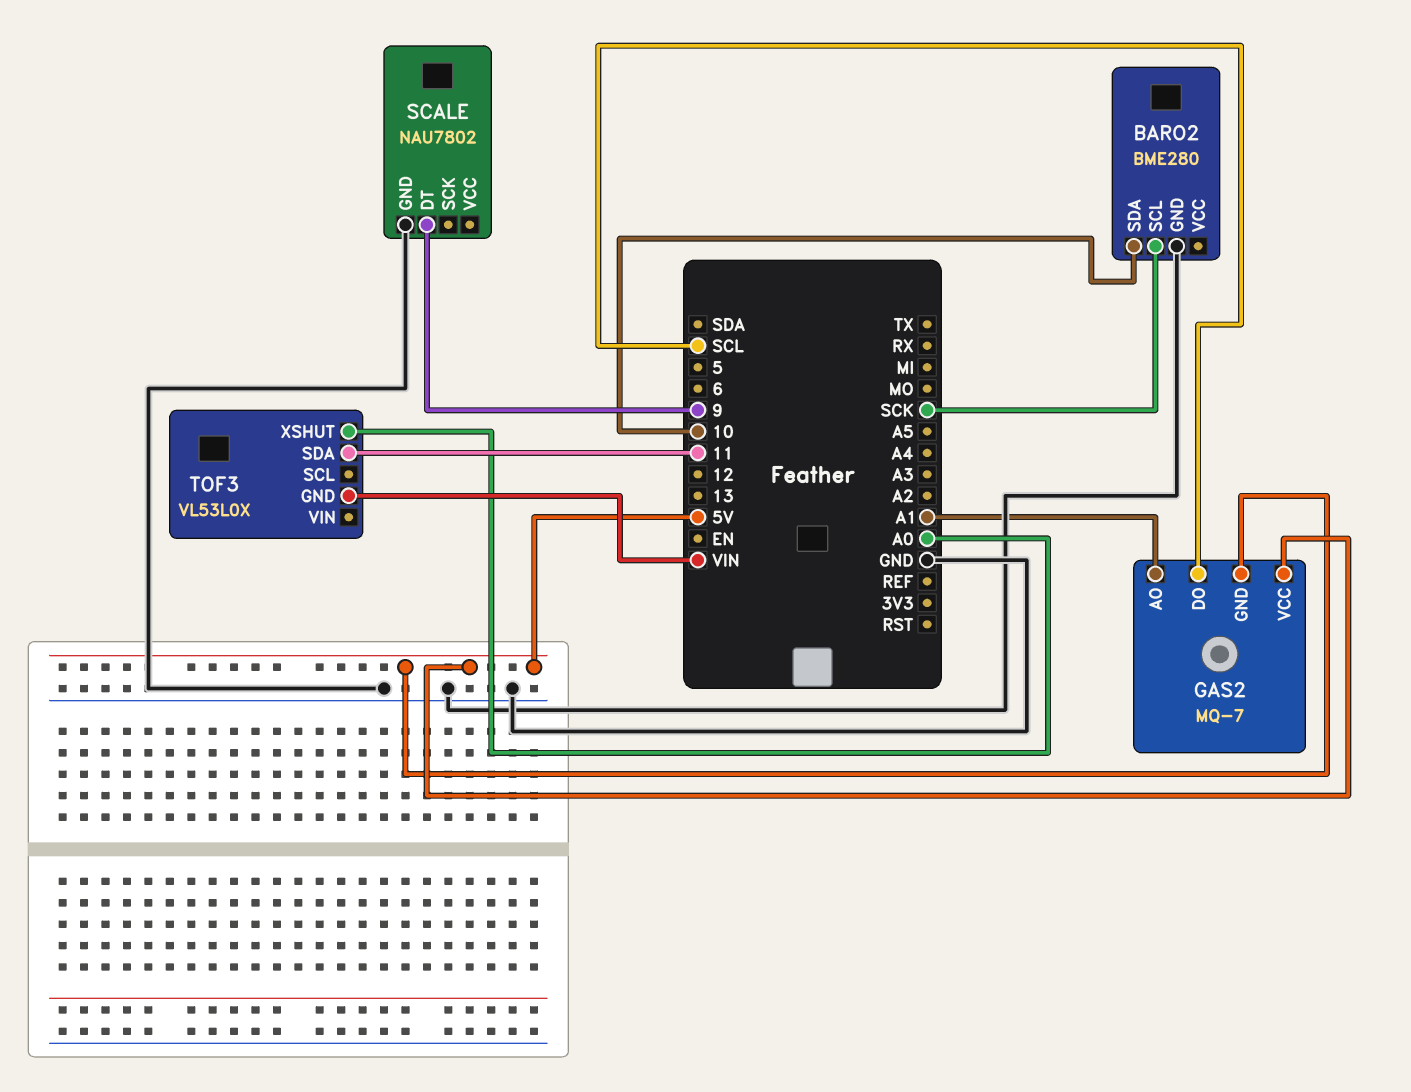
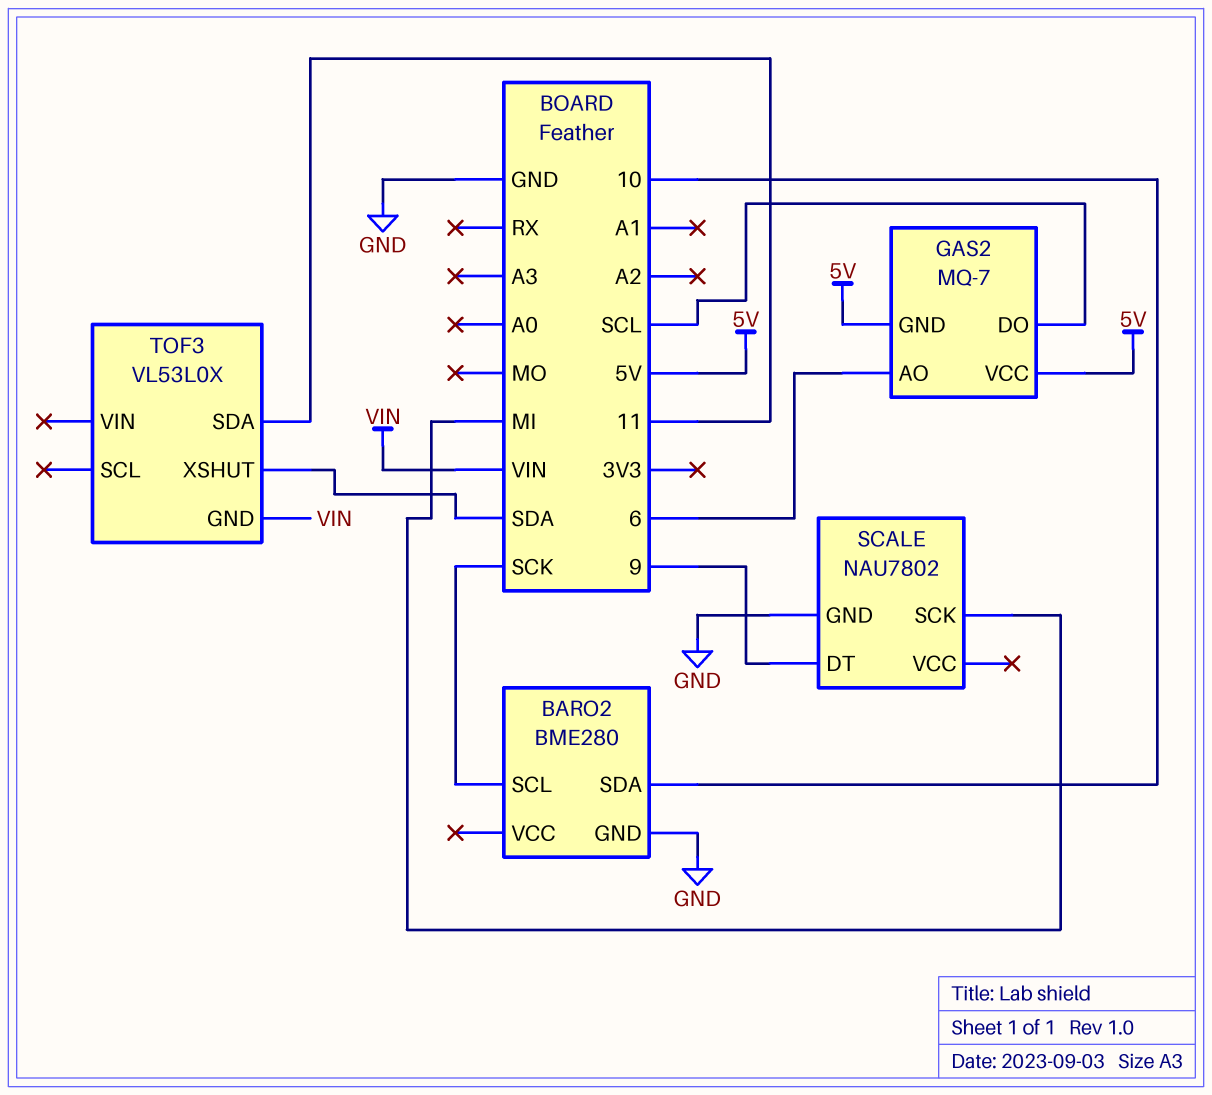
GAS2 pin AO: A1 -> 6
SCALE pin SCK: none -> MI
TOF3 pin XSHUT: A0 -> SDA

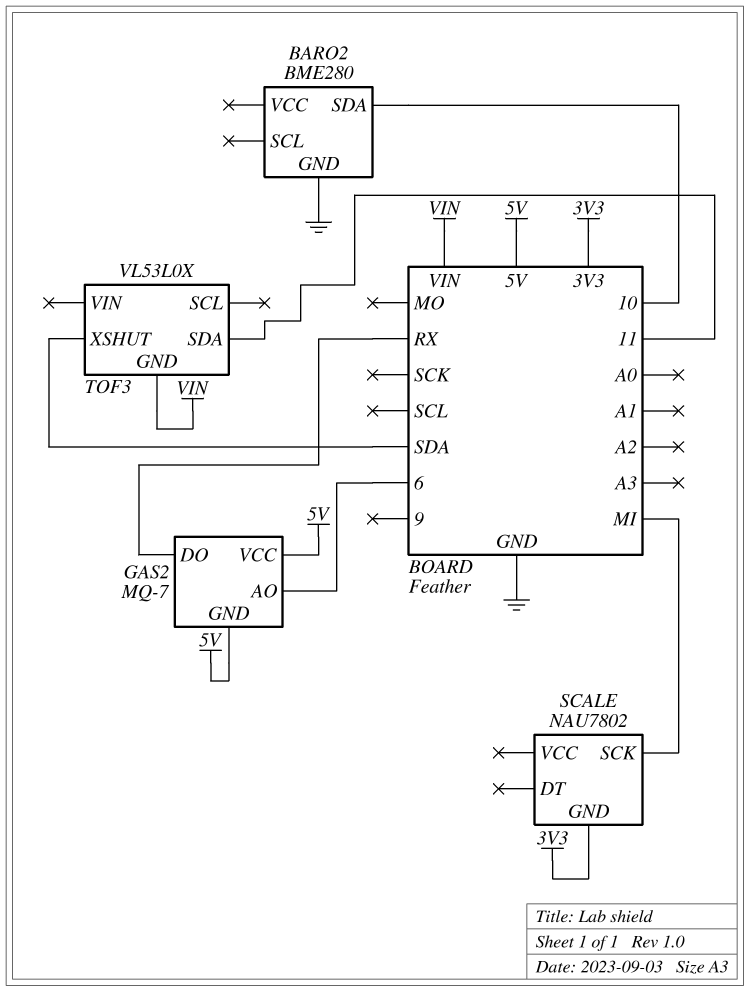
BARO2 pin SCL: SCK -> none
GAS2 pin DO: SCL -> RX
SCALE pin DT: 9 -> none
SCALE pin GND: GND -> 3V3

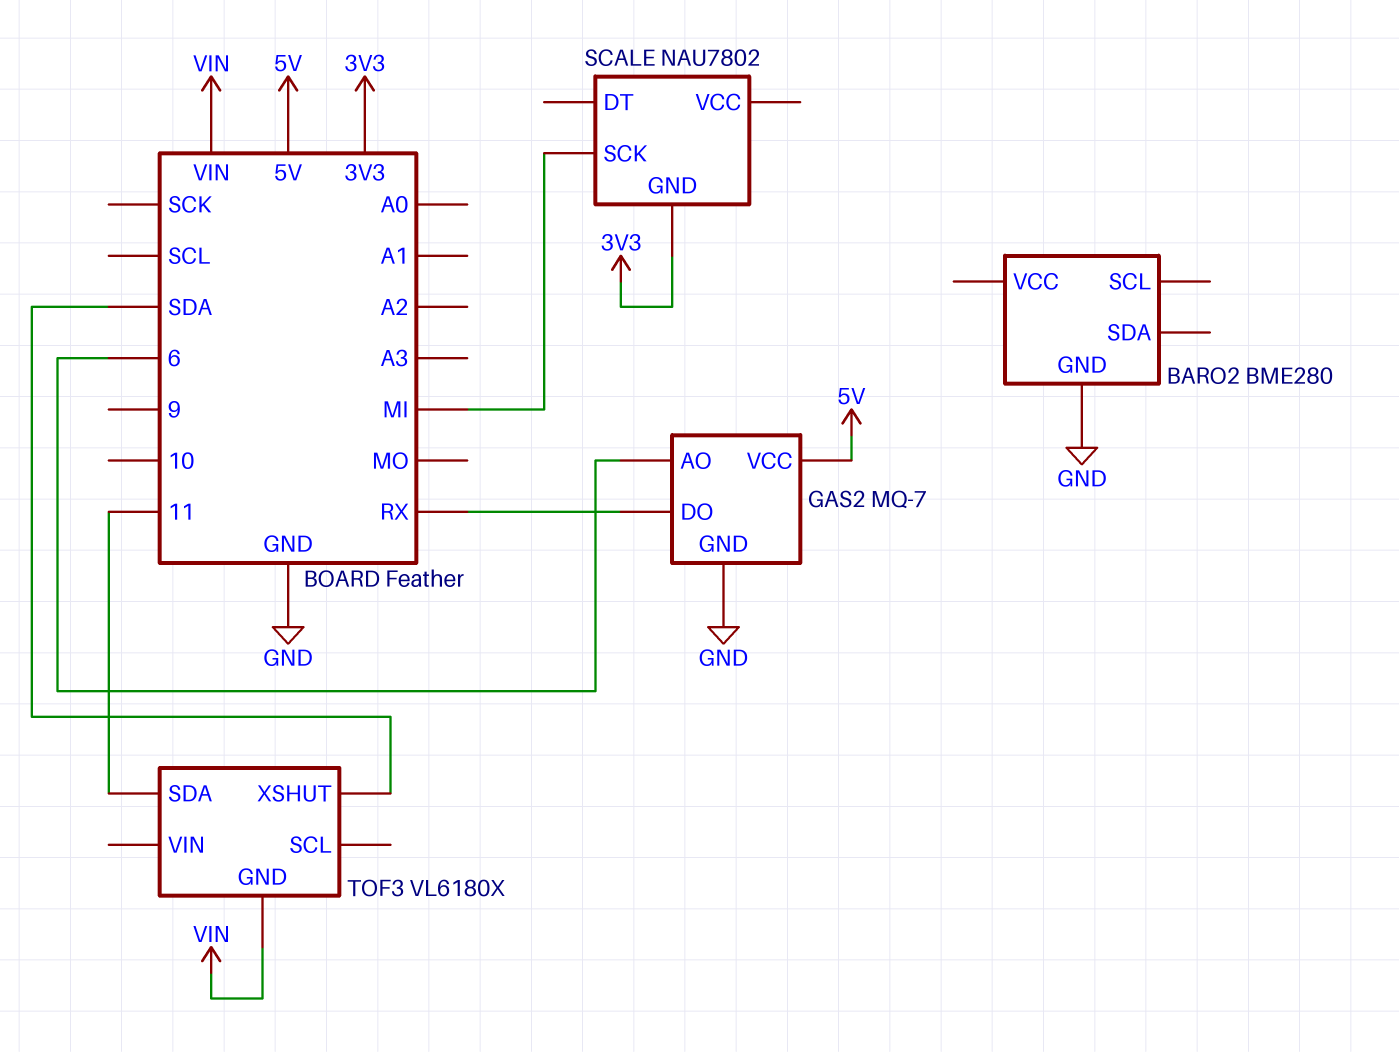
BARO2 pin SDA: 10 -> none
GAS2 pin GND: 5V -> GND
TOF3: VL53L0X -> VL6180X

